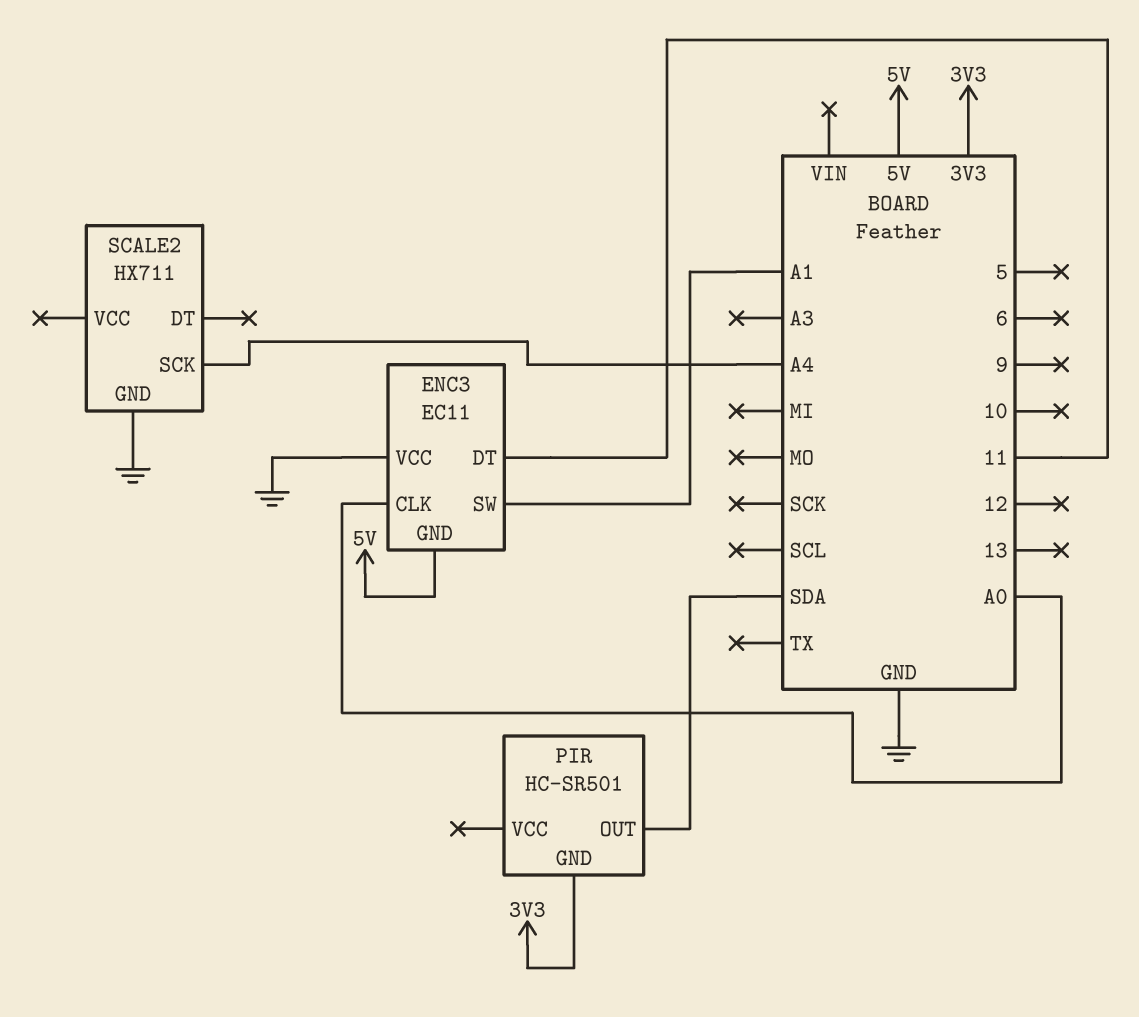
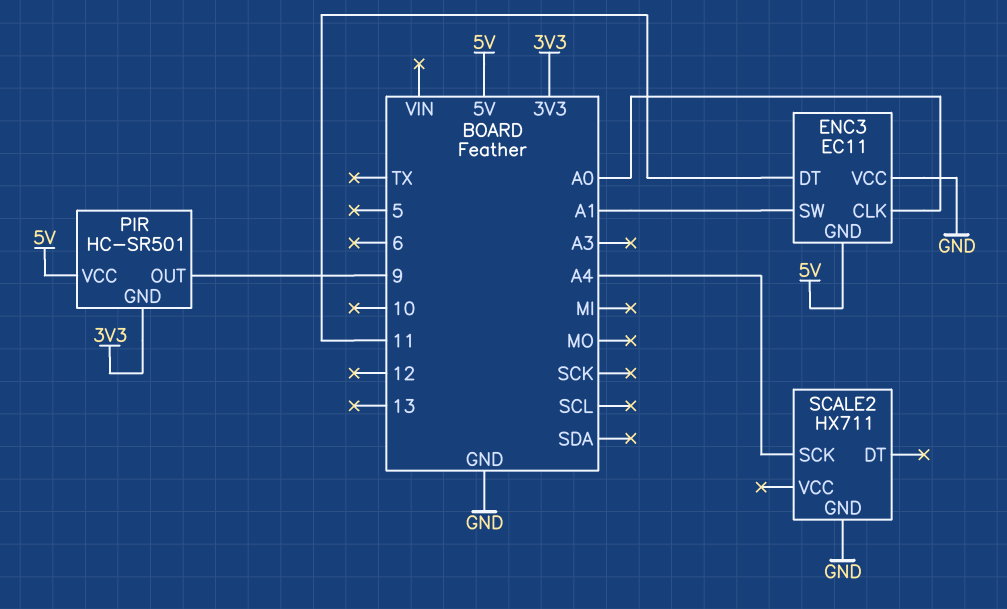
PIR pin OUT: SDA -> 9
PIR pin VCC: none -> 5V

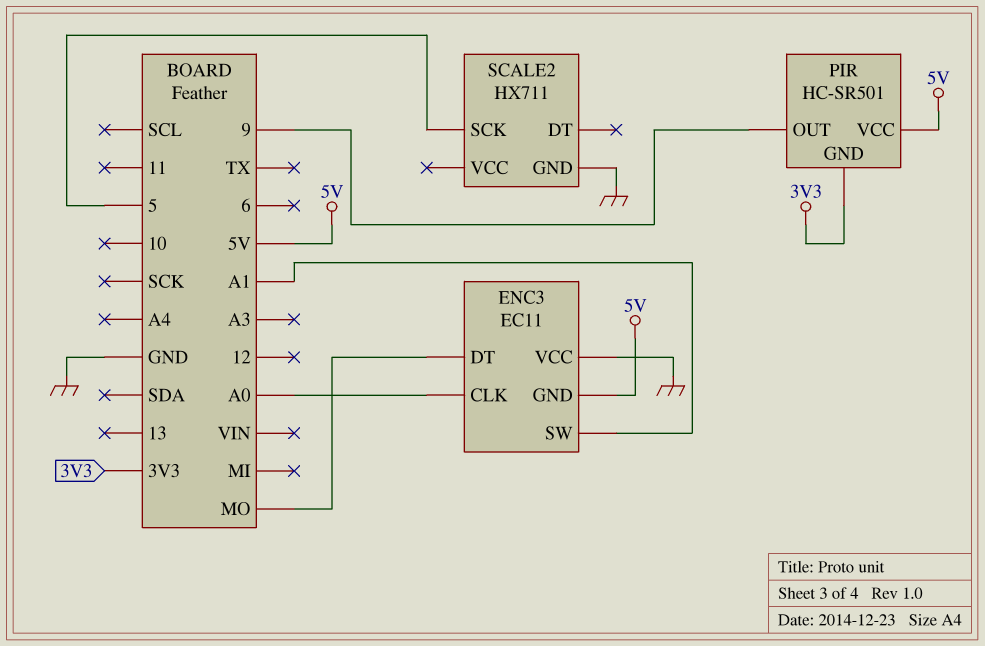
ENC3 pin DT: 11 -> MO
SCALE2 pin SCK: A4 -> 5

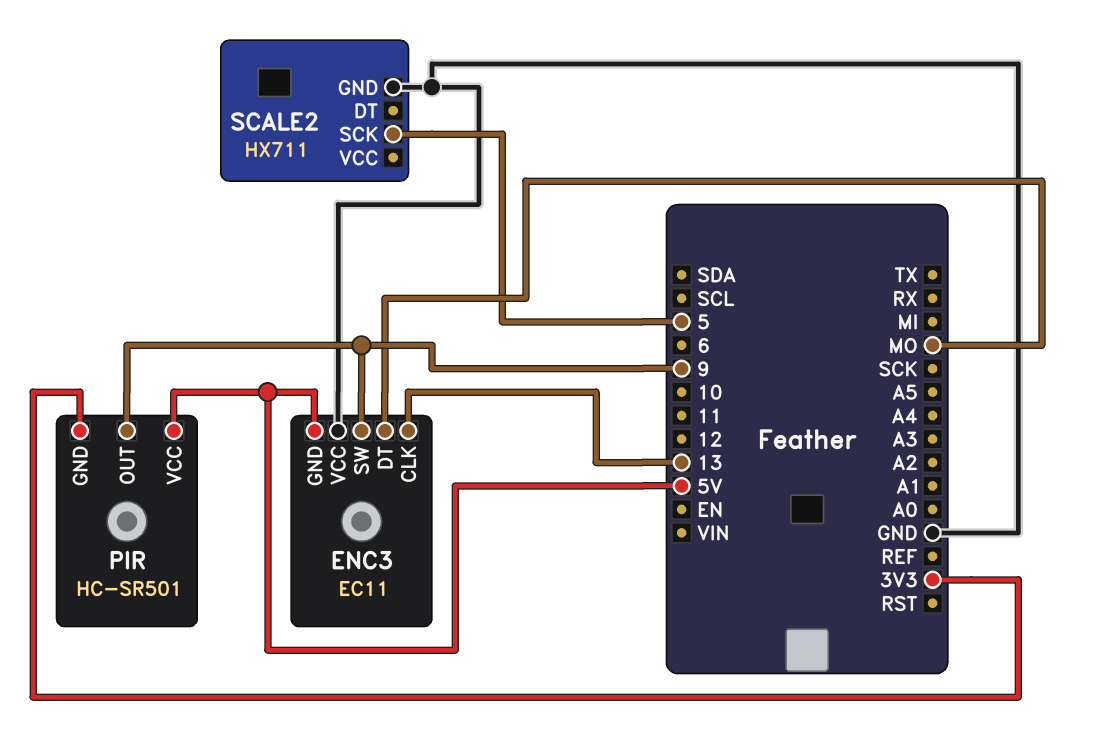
ENC3 pin CLK: A0 -> 13
ENC3 pin SW: A1 -> 9

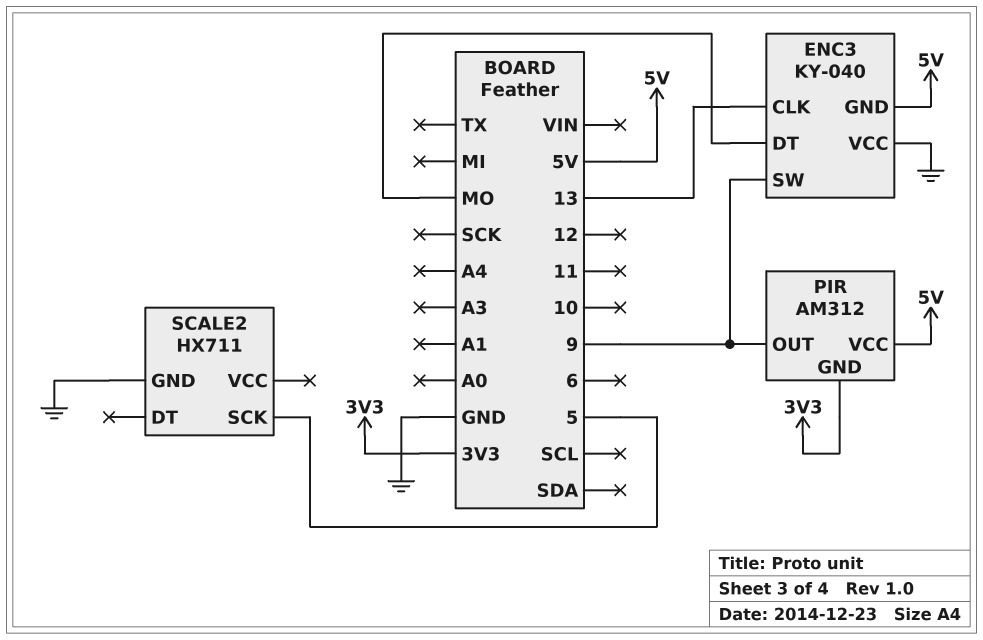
ENC3: EC11 -> KY-040
PIR: HC-SR501 -> AM312

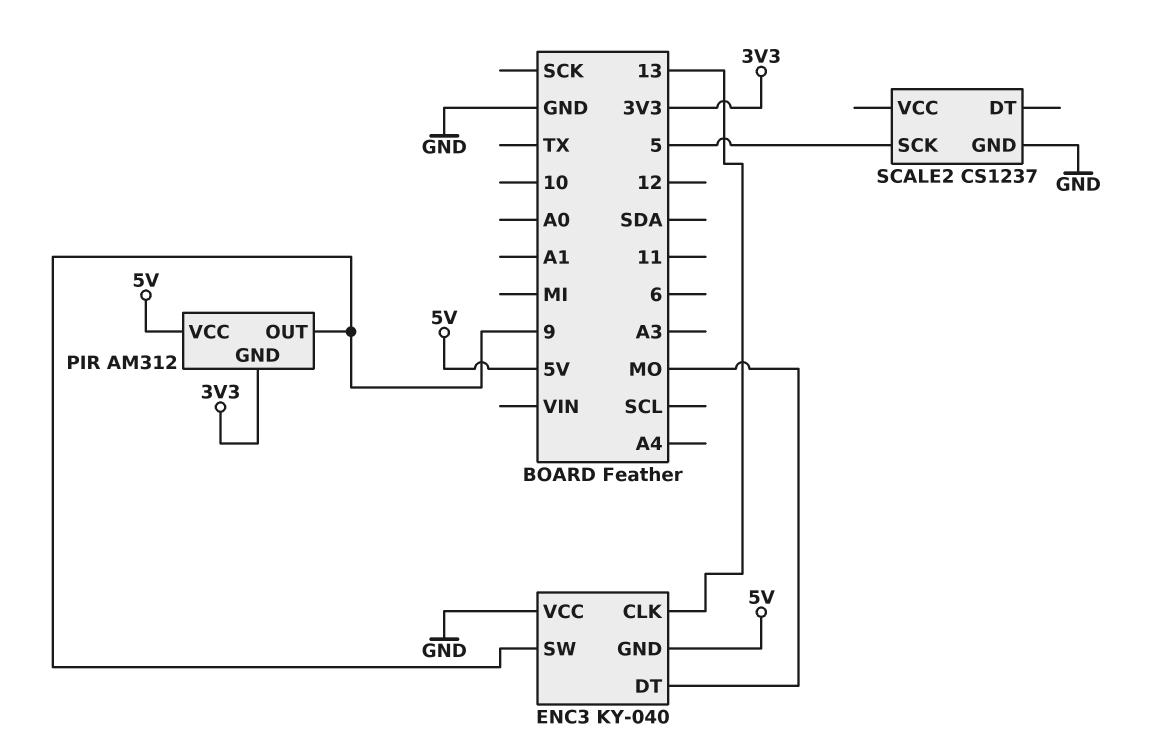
SCALE2: HX711 -> CS1237

